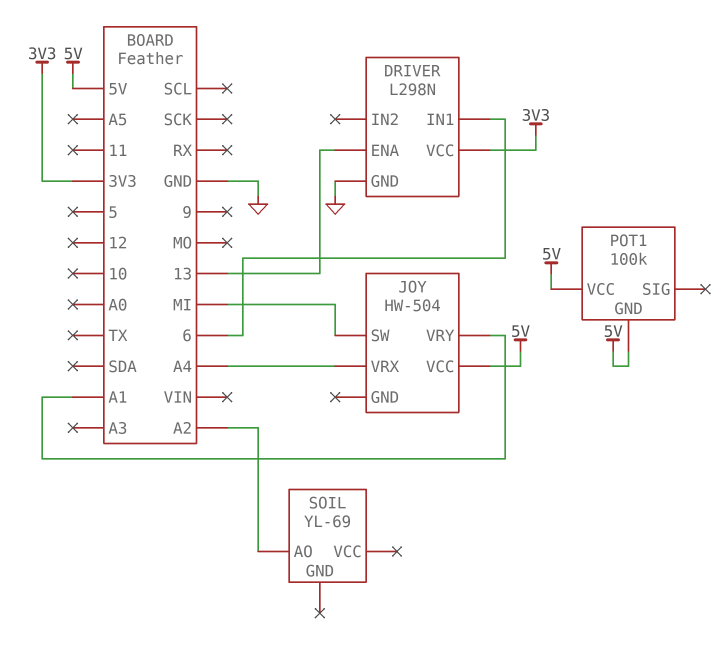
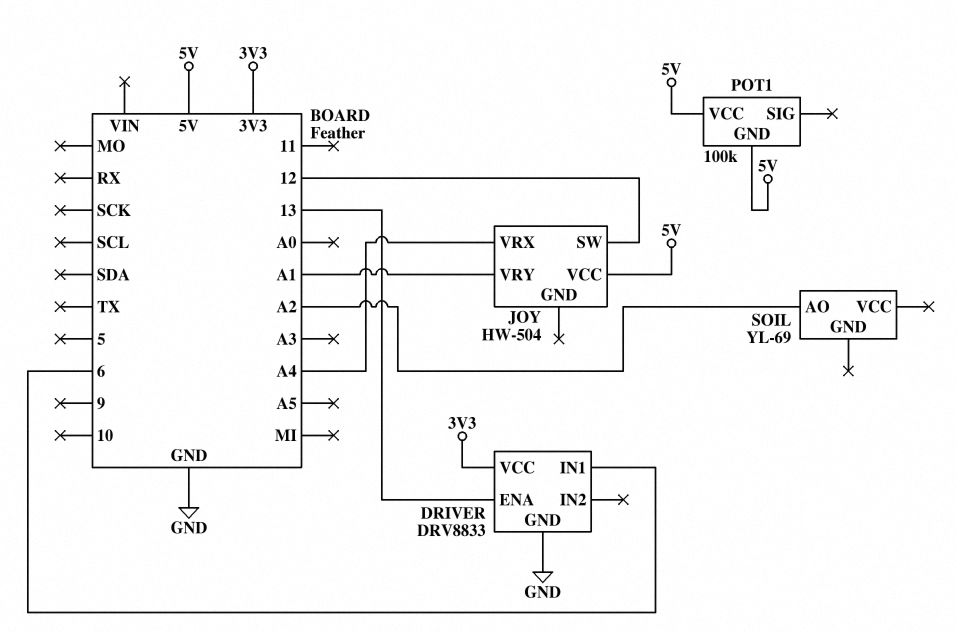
DRIVER: L298N -> DRV8833
JOY pin SW: MI -> 12

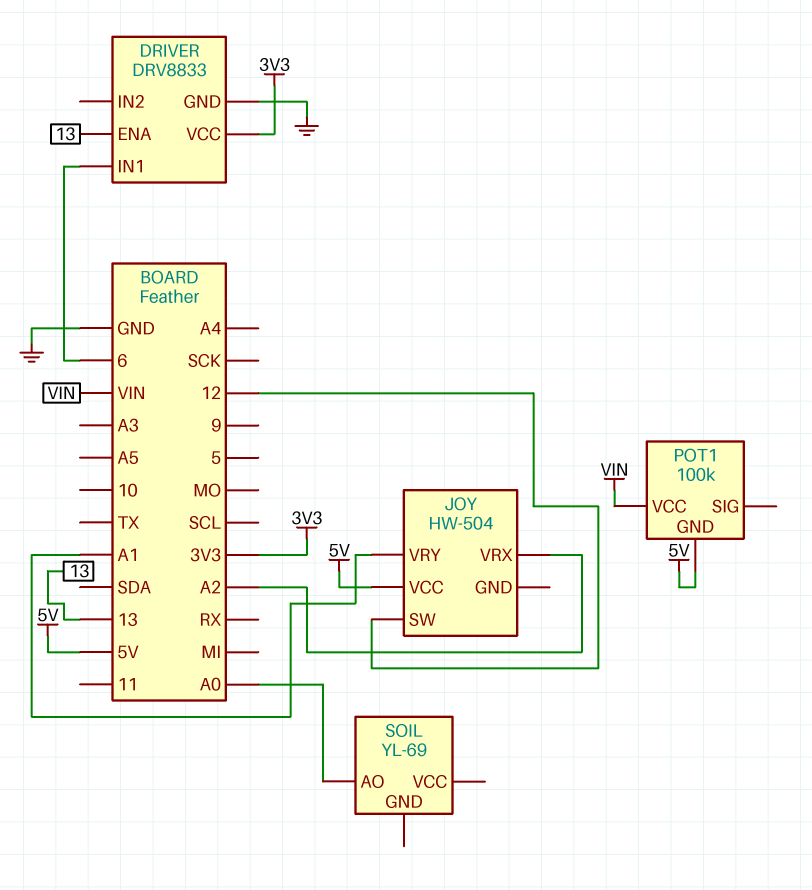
JOY pin VRX: A4 -> A2
POT1 pin VCC: 5V -> VIN
SOIL pin AO: A2 -> A0

